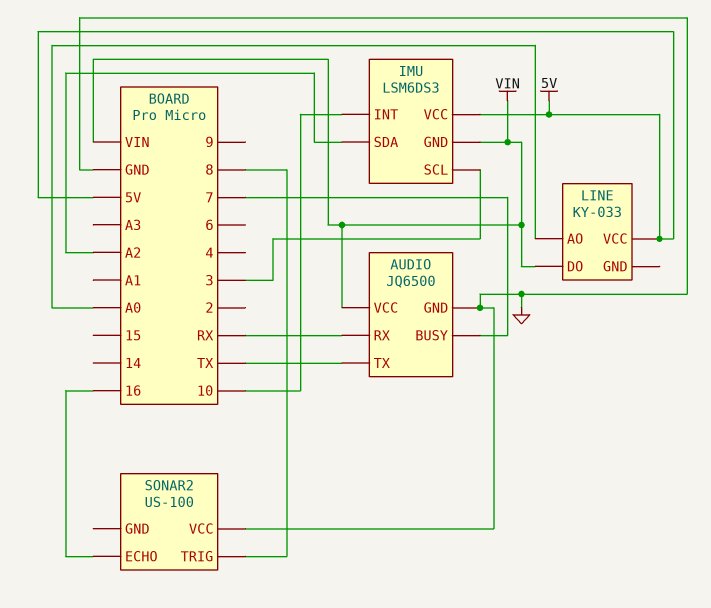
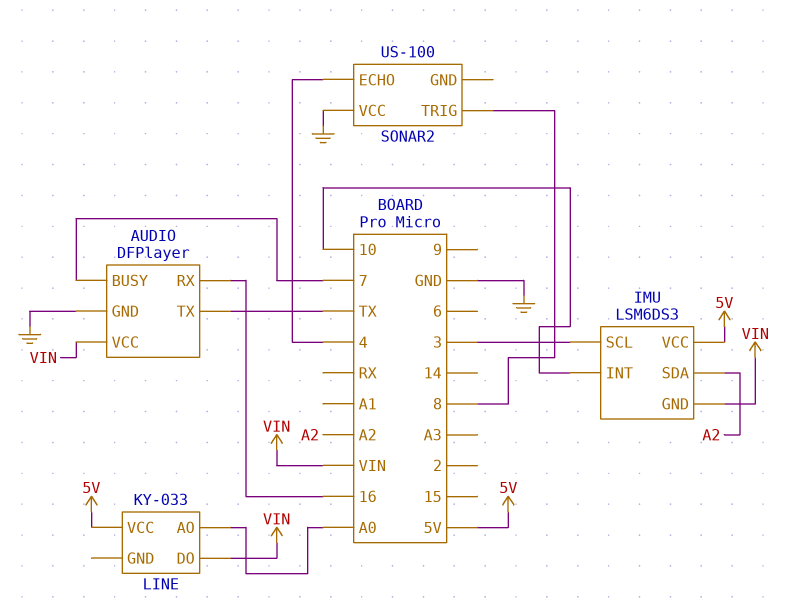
AUDIO: JQ6500 -> DFPlayer
AUDIO pin RX: RX -> 16
SONAR2 pin ECHO: 16 -> 4

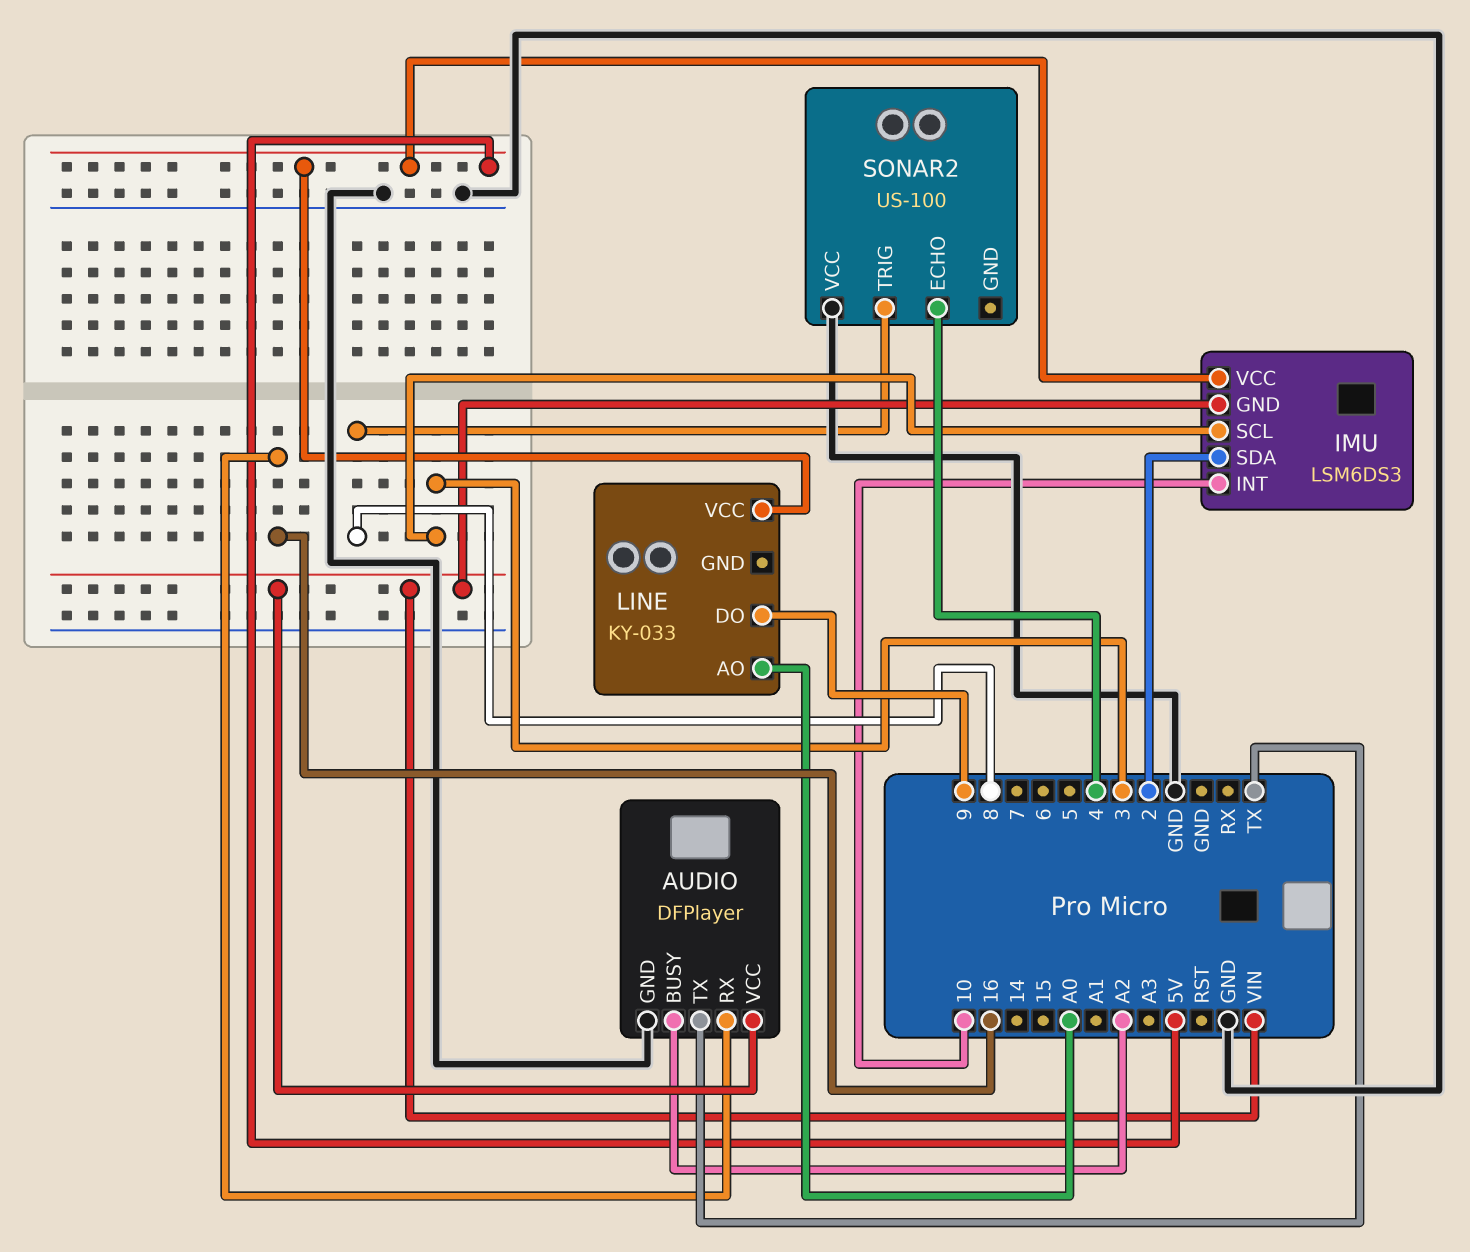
AUDIO pin BUSY: 7 -> A2
IMU pin SDA: A2 -> 2
LINE pin DO: VIN -> 9

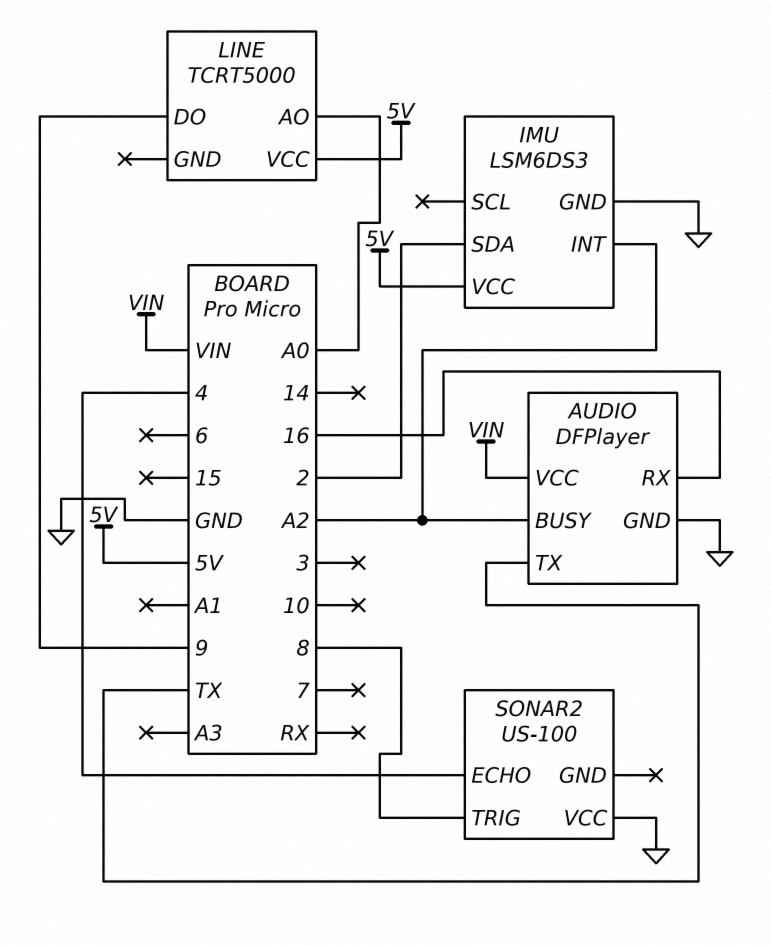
IMU pin GND: VIN -> GND
IMU pin INT: 10 -> A2
IMU pin SCL: 3 -> none
LINE: KY-033 -> TCRT5000

